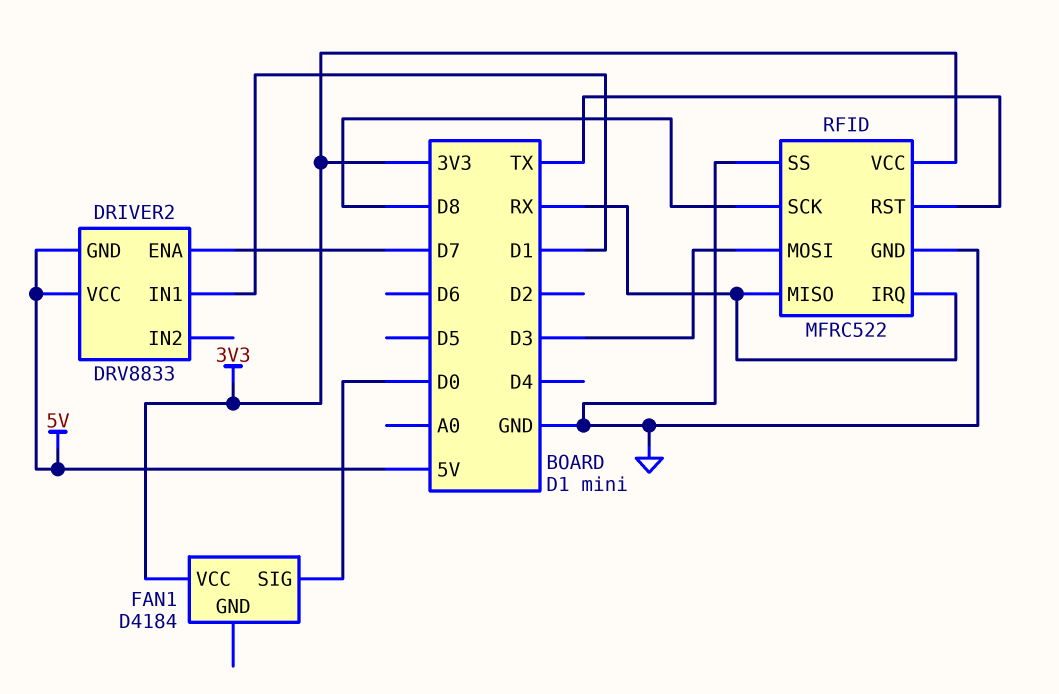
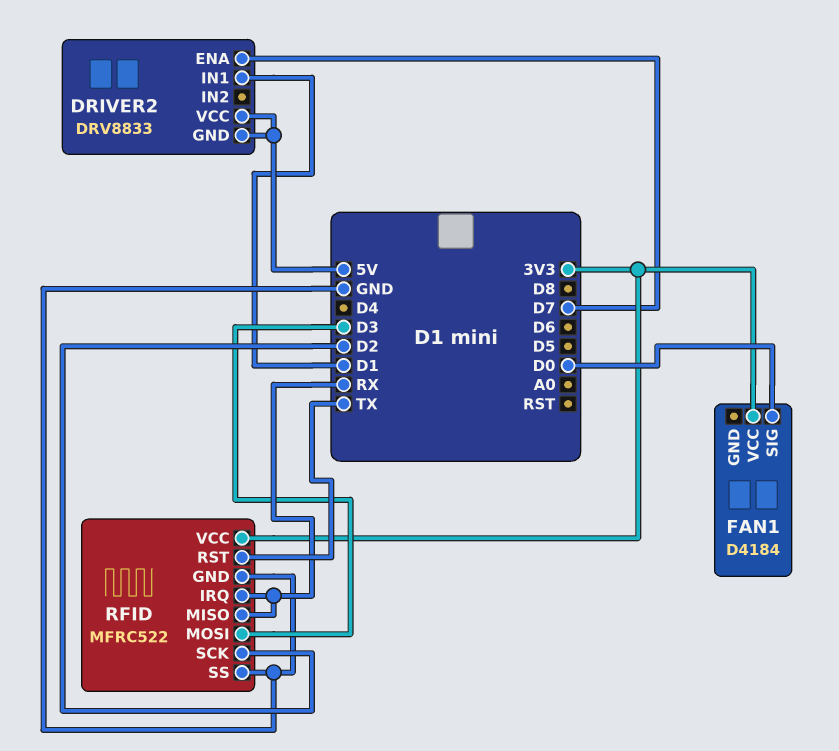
RFID pin SCK: D8 -> D2

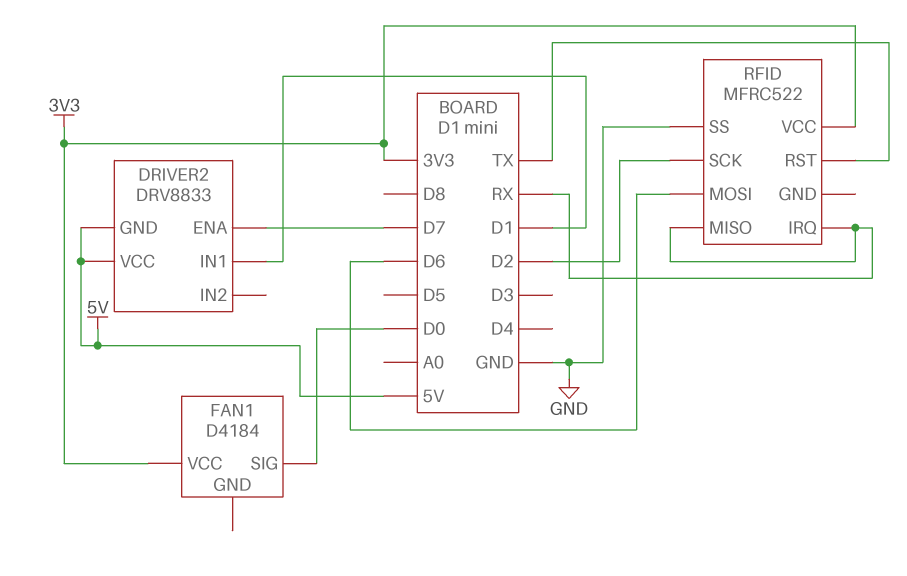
RFID pin GND: GND -> none
RFID pin MOSI: D3 -> D6

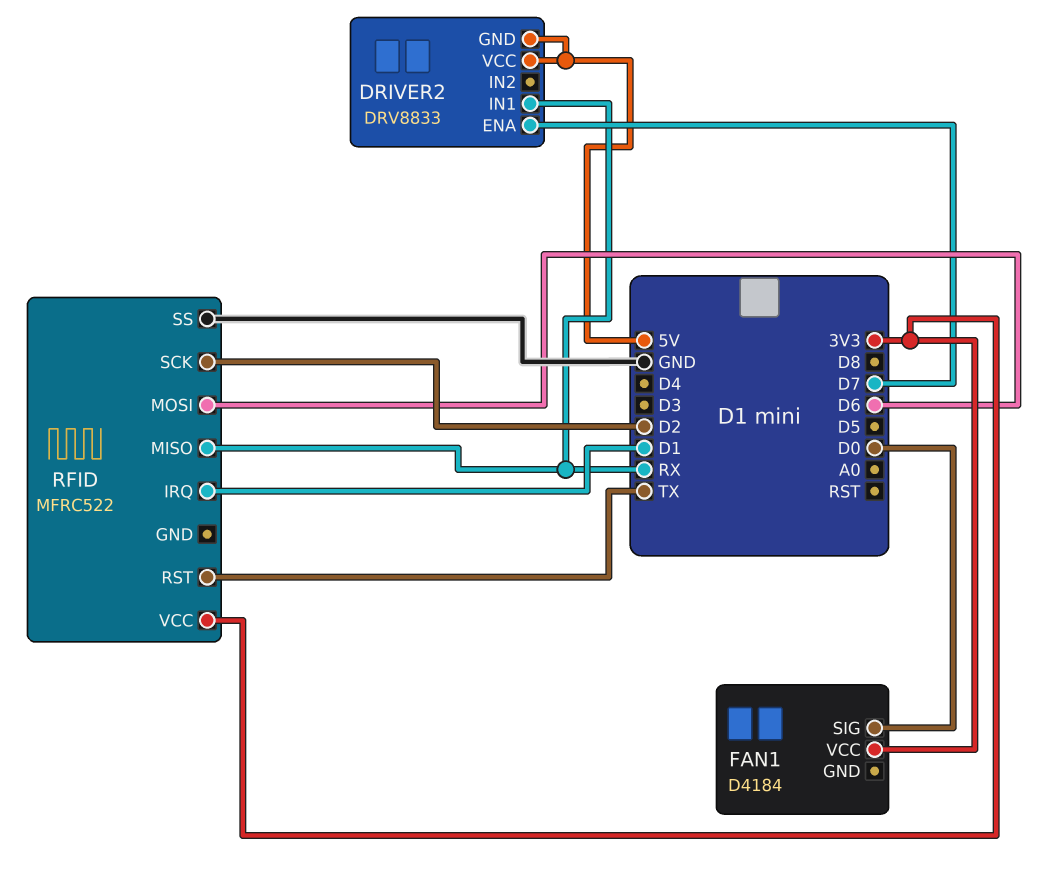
DRIVER2 pin IN1: D1 -> RX
RFID pin IRQ: RX -> D1

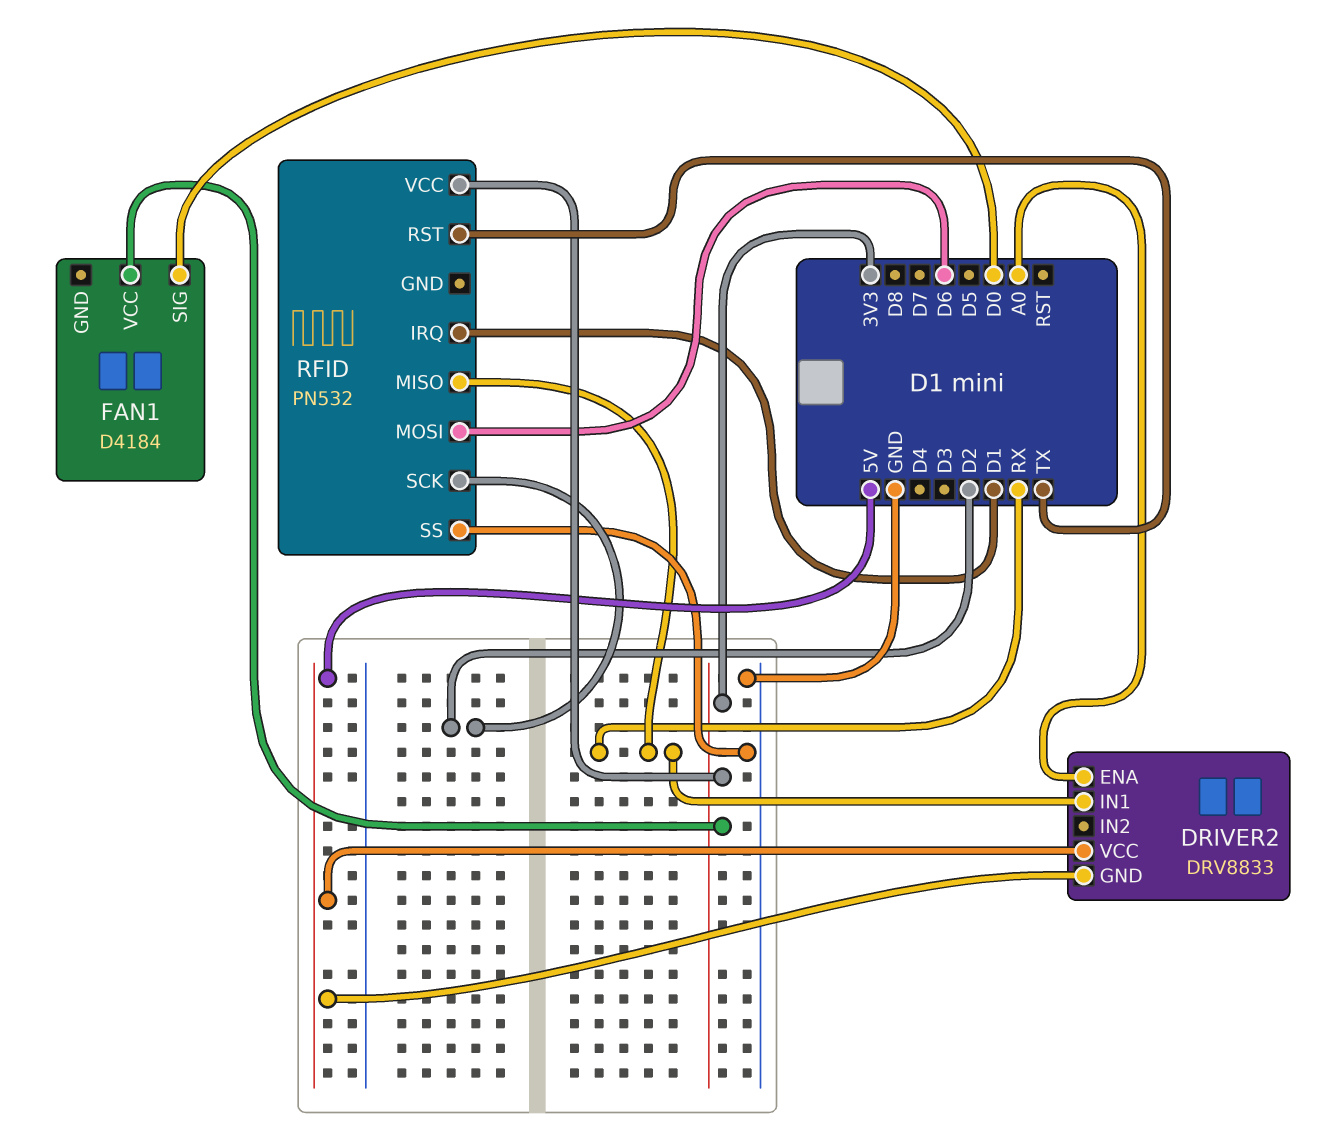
DRIVER2 pin ENA: D7 -> A0
RFID: MFRC522 -> PN532

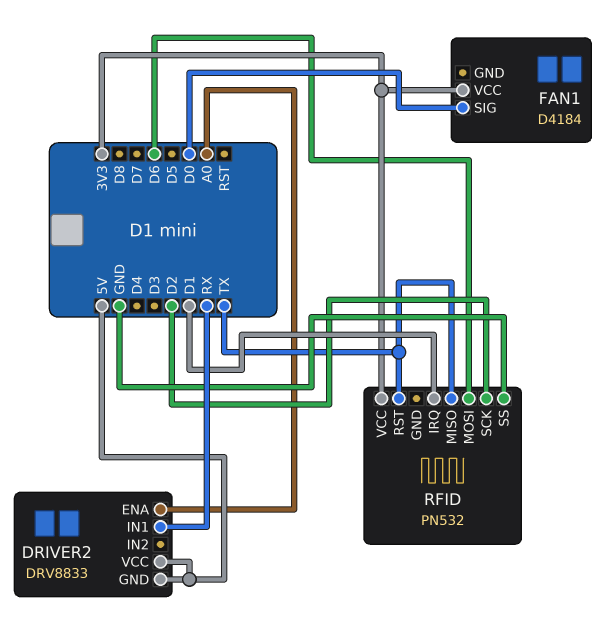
RFID pin MISO: RX -> TX

